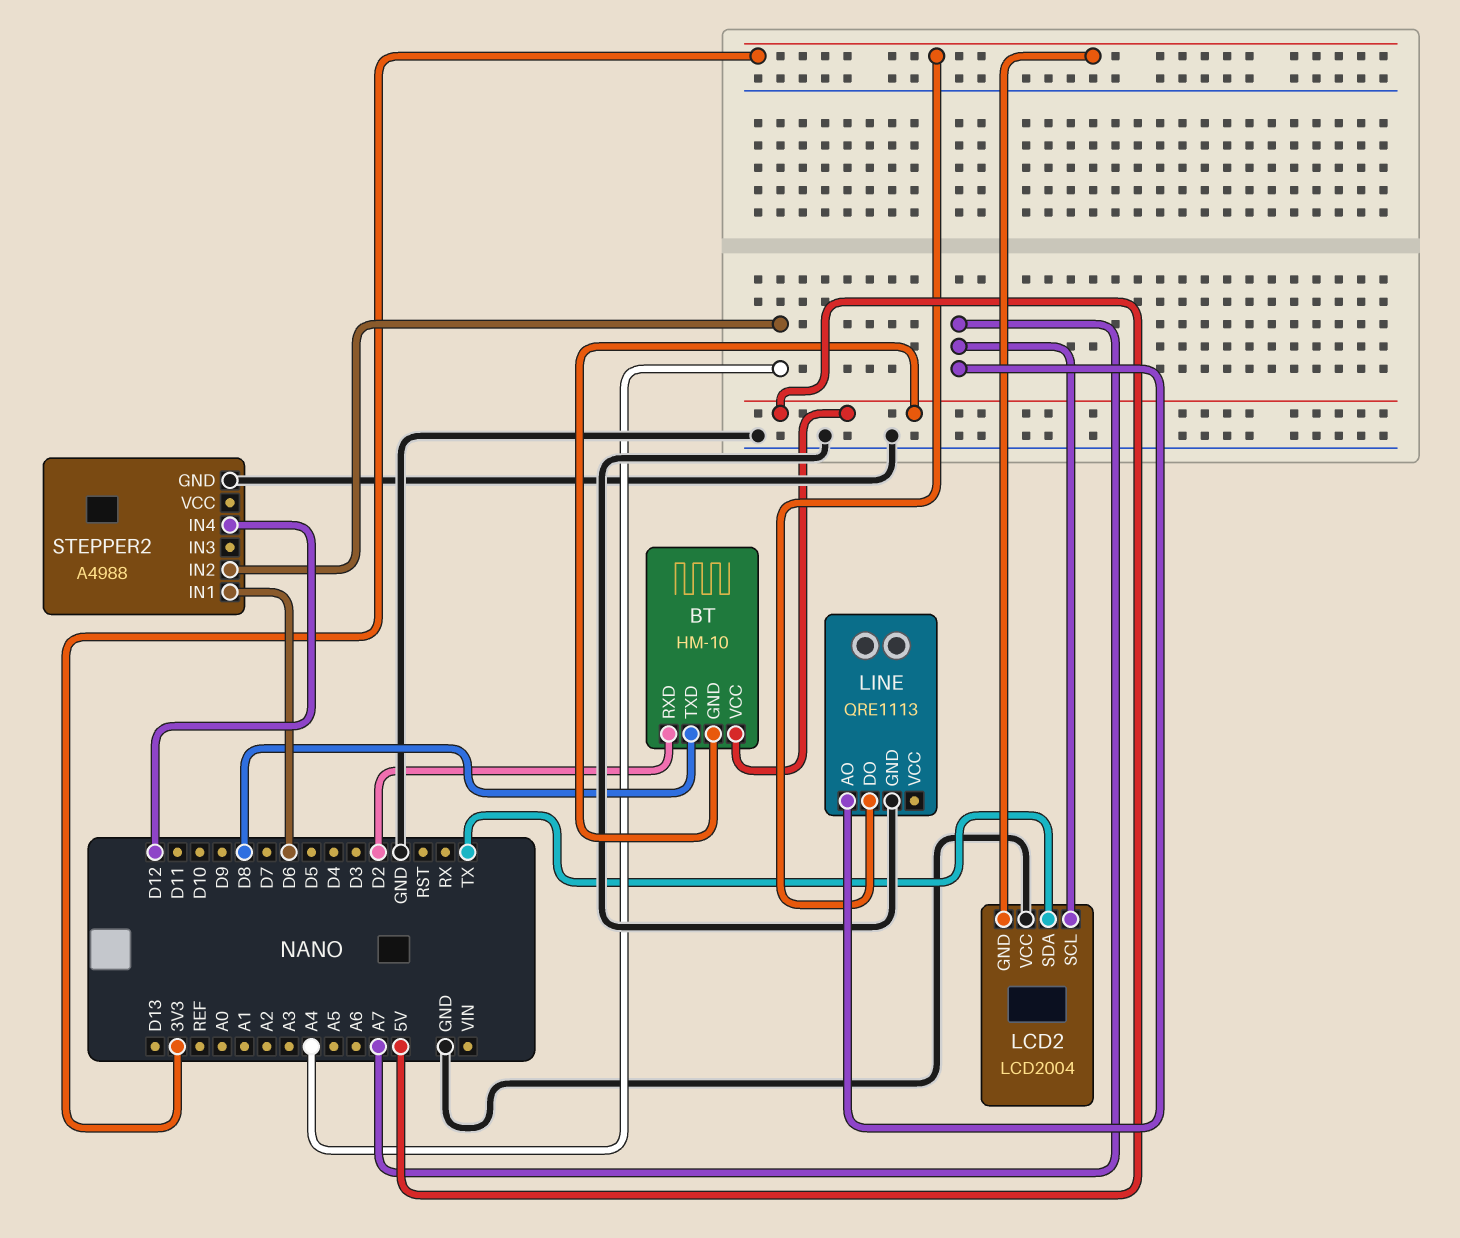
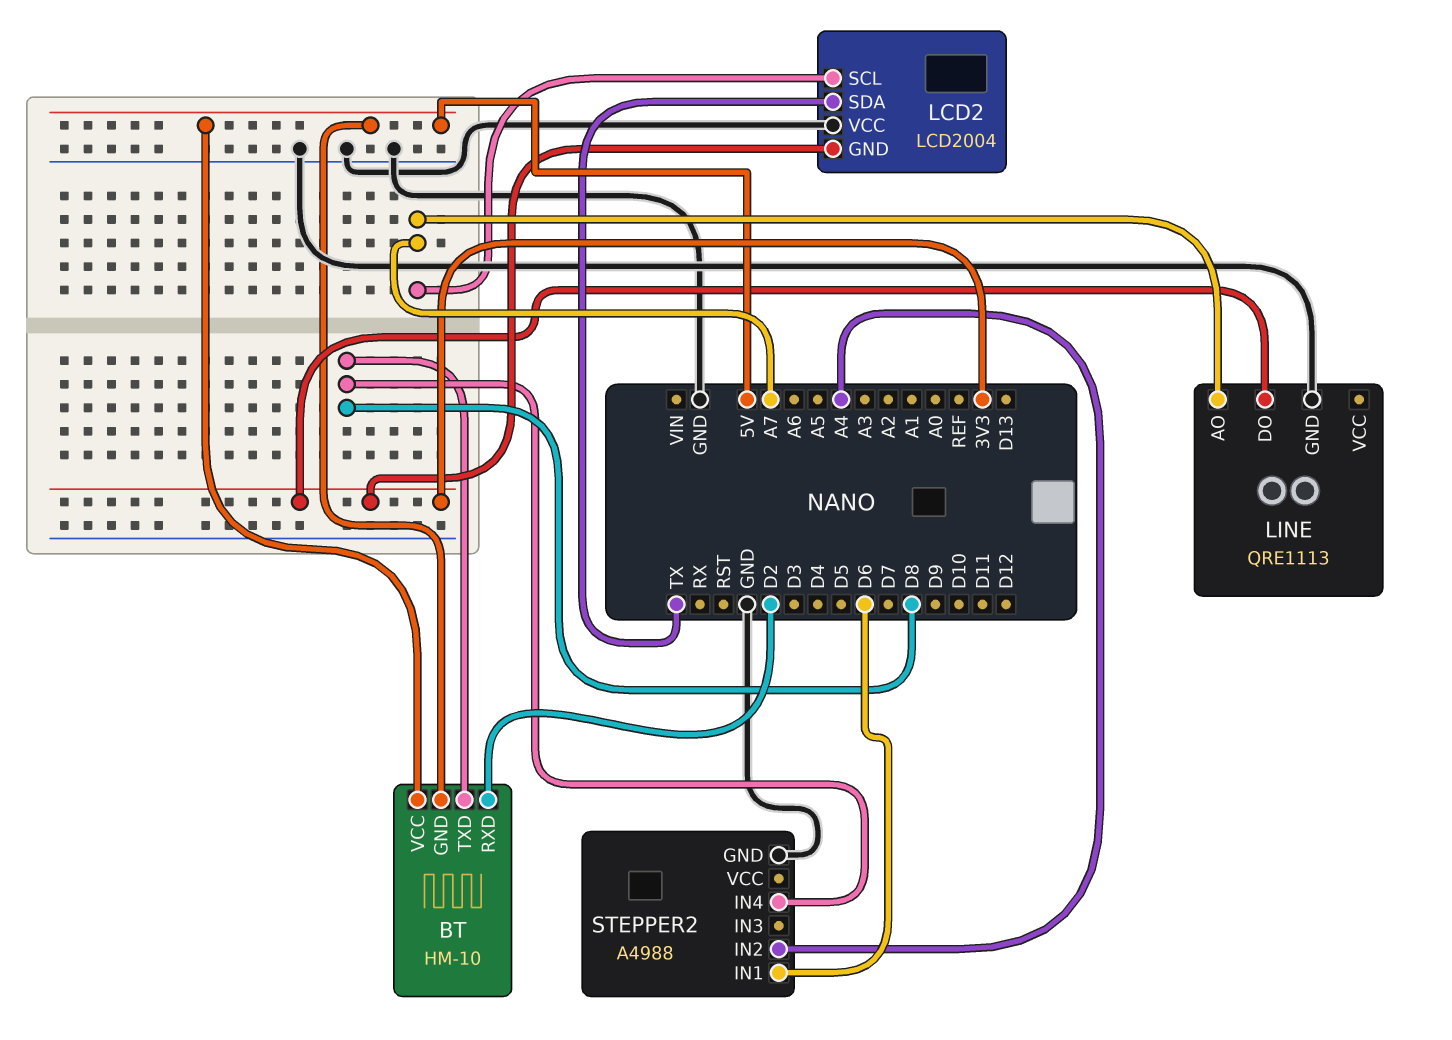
STEPPER2 pin IN4: D12 -> D8

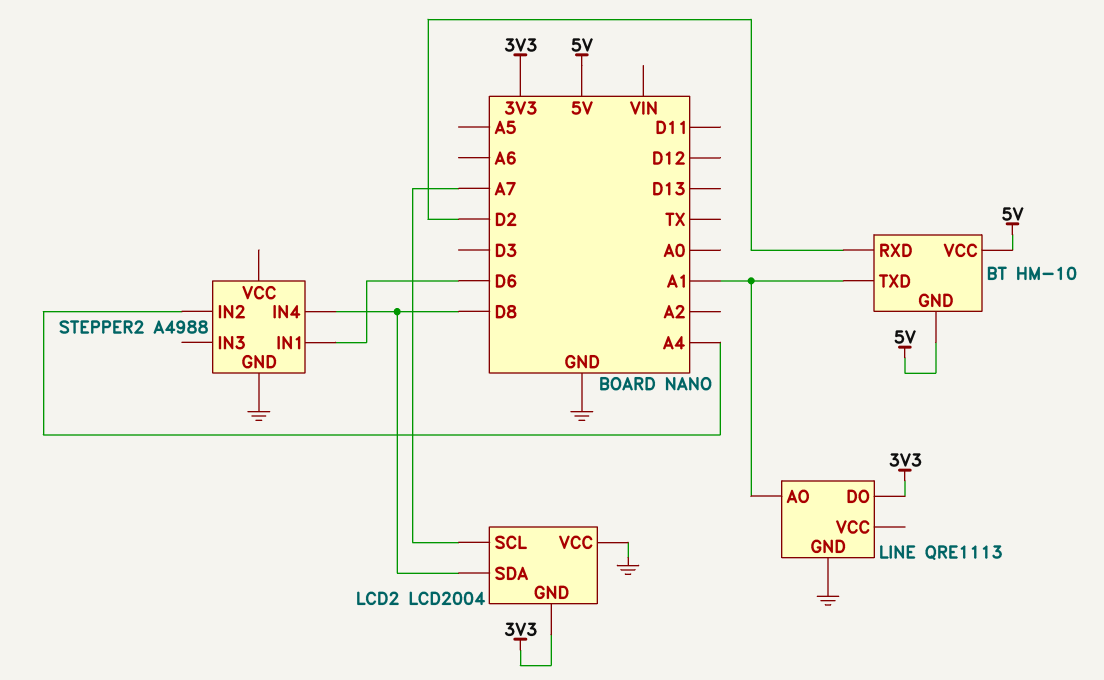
BT pin TXD: D8 -> A1
LCD2 pin SDA: TX -> D8
LINE pin AO: A7 -> A1

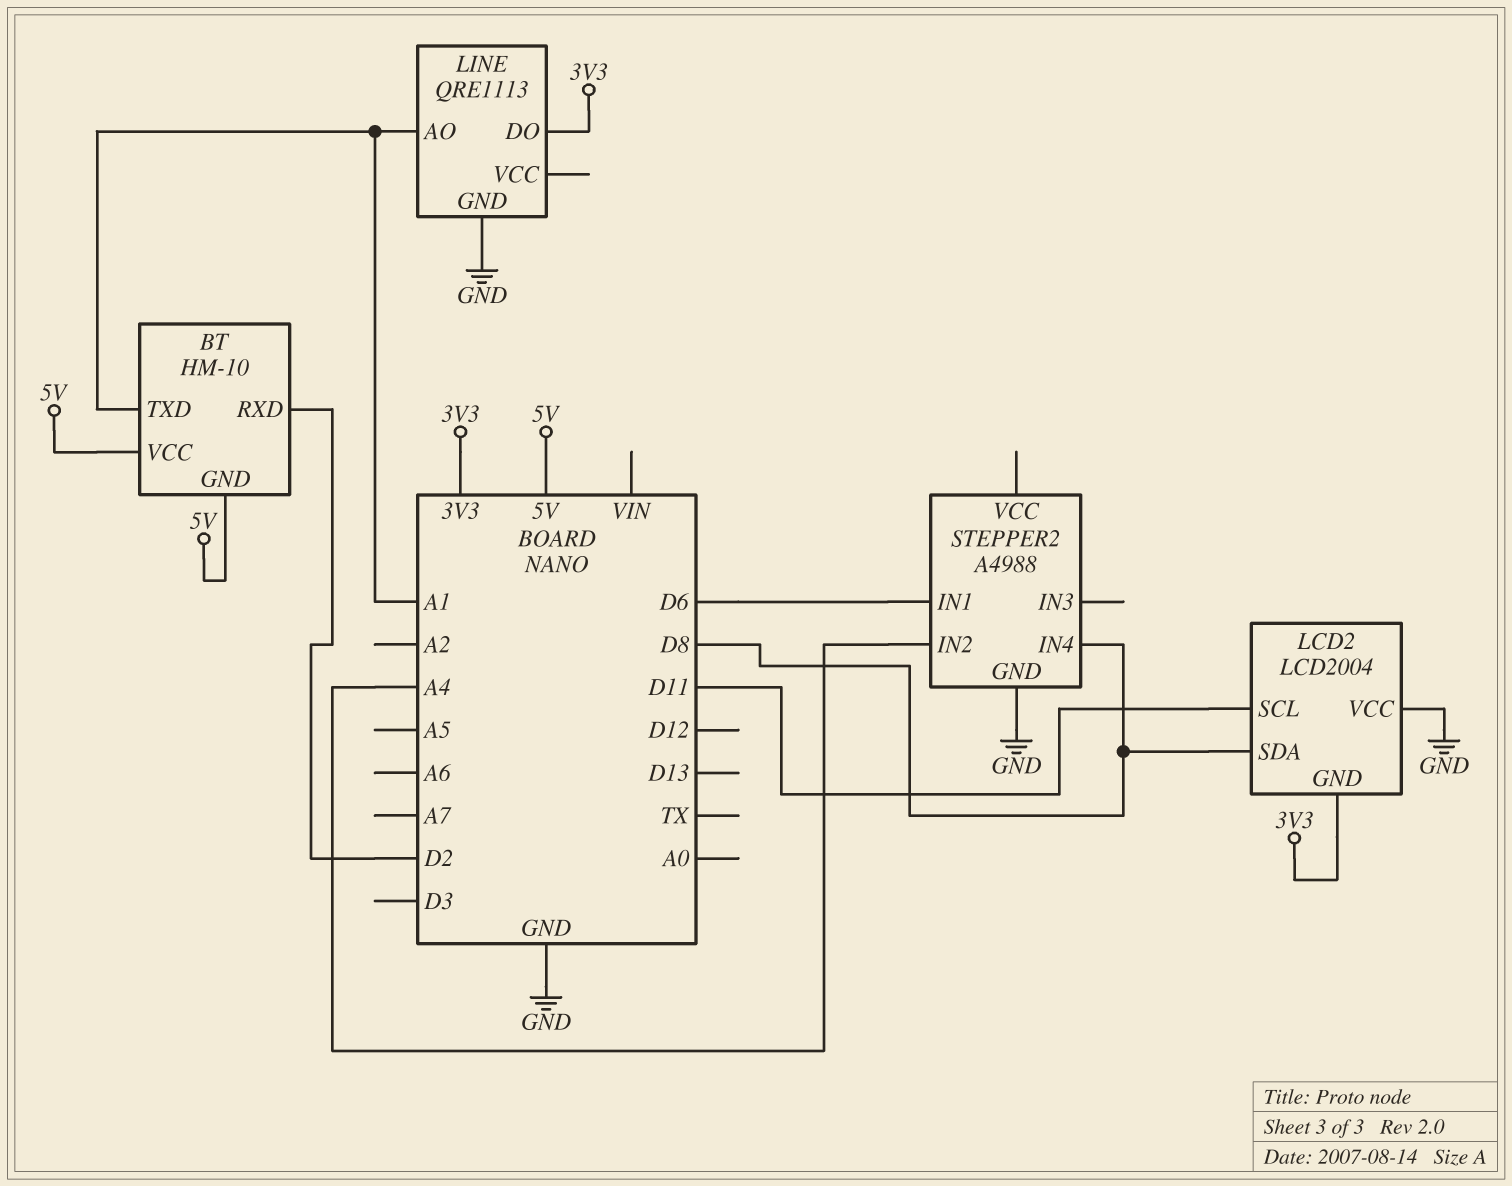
LCD2 pin SCL: A7 -> D11

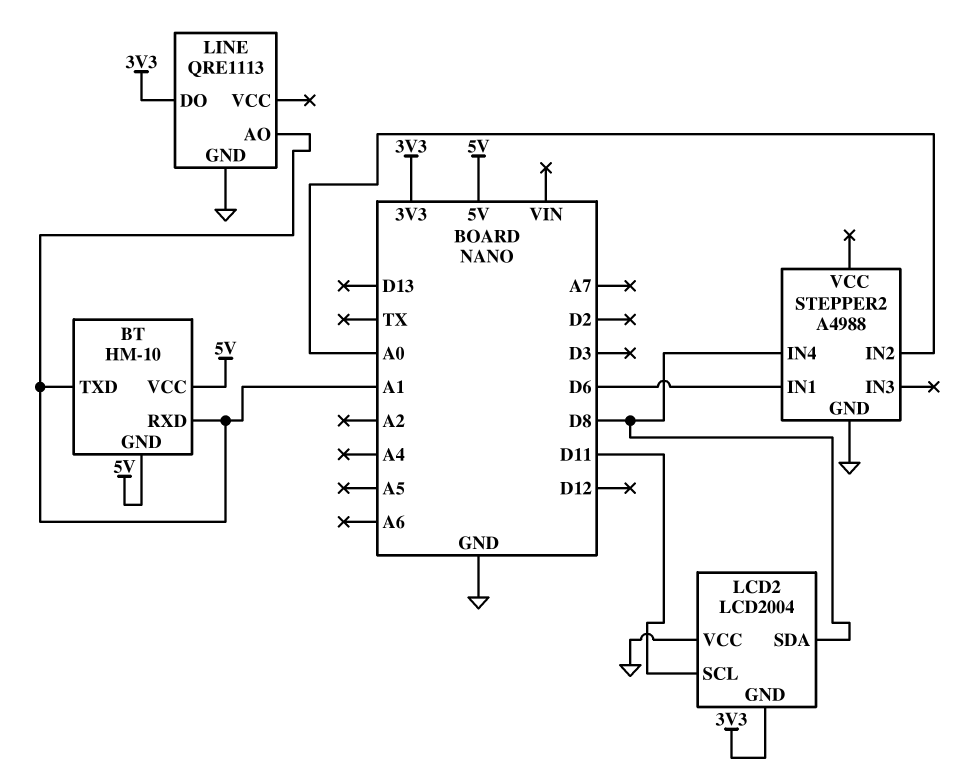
BT pin RXD: D2 -> A1
STEPPER2 pin IN2: A4 -> A0

